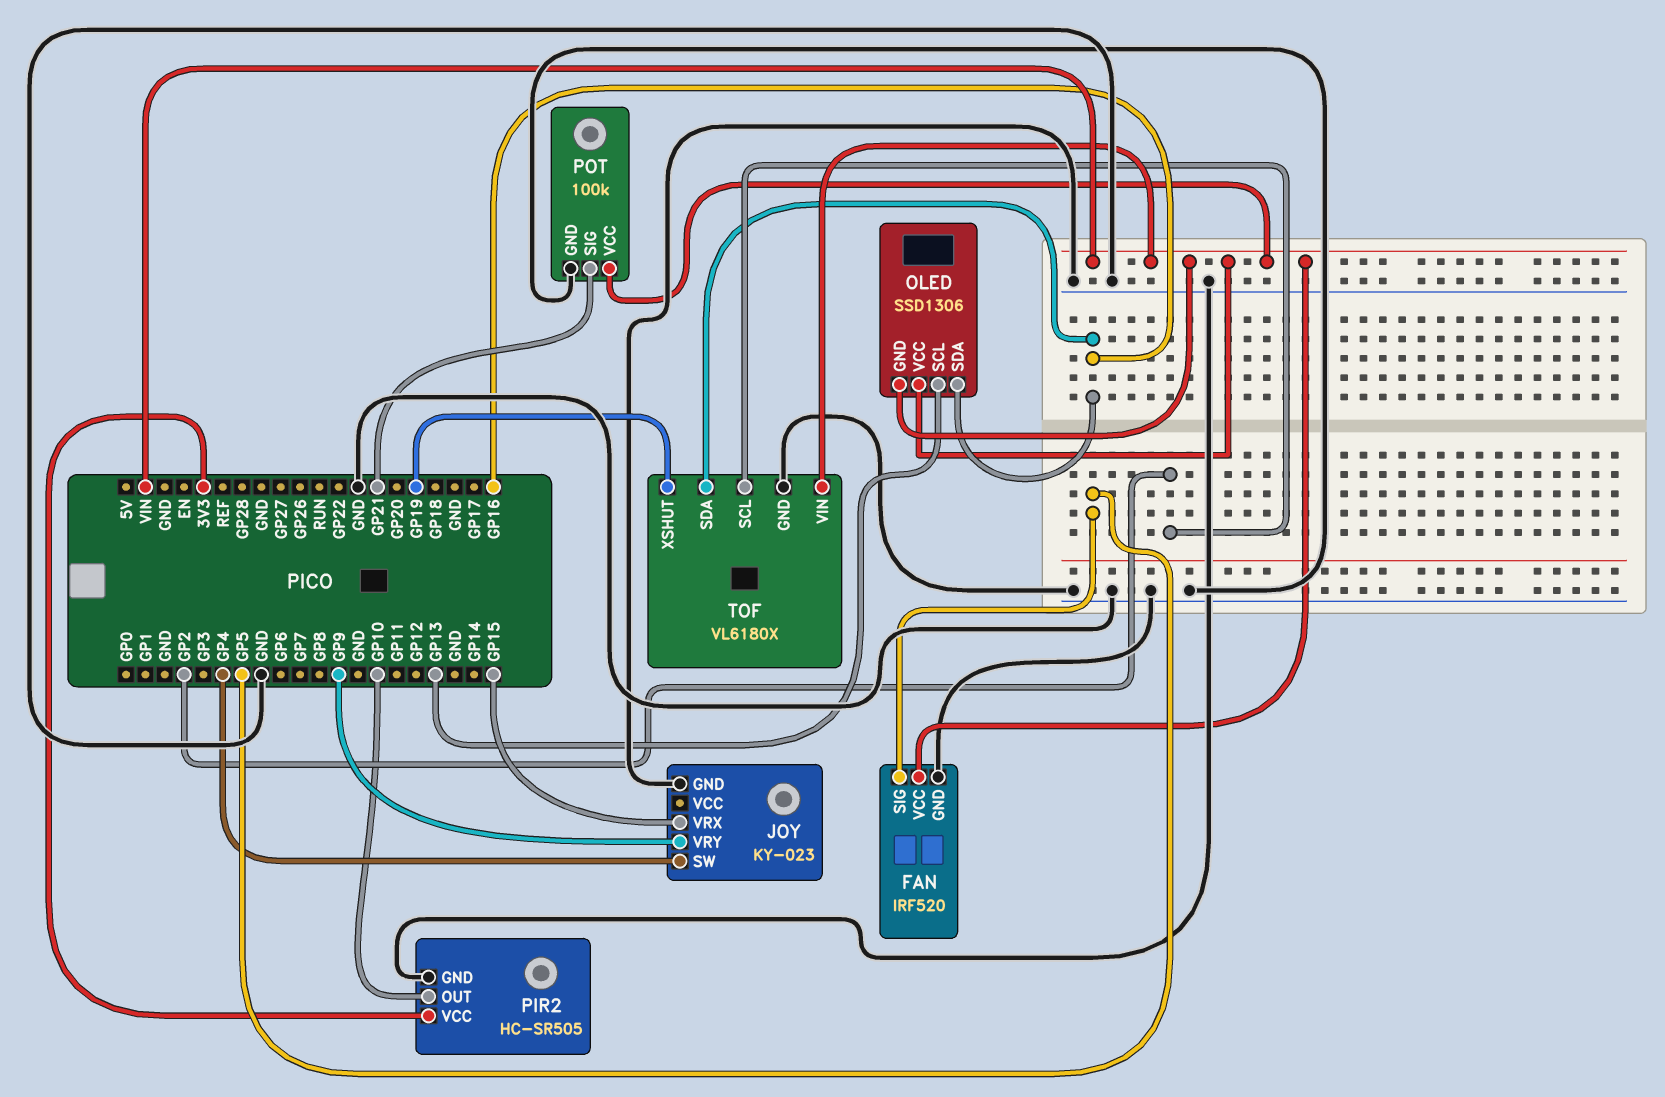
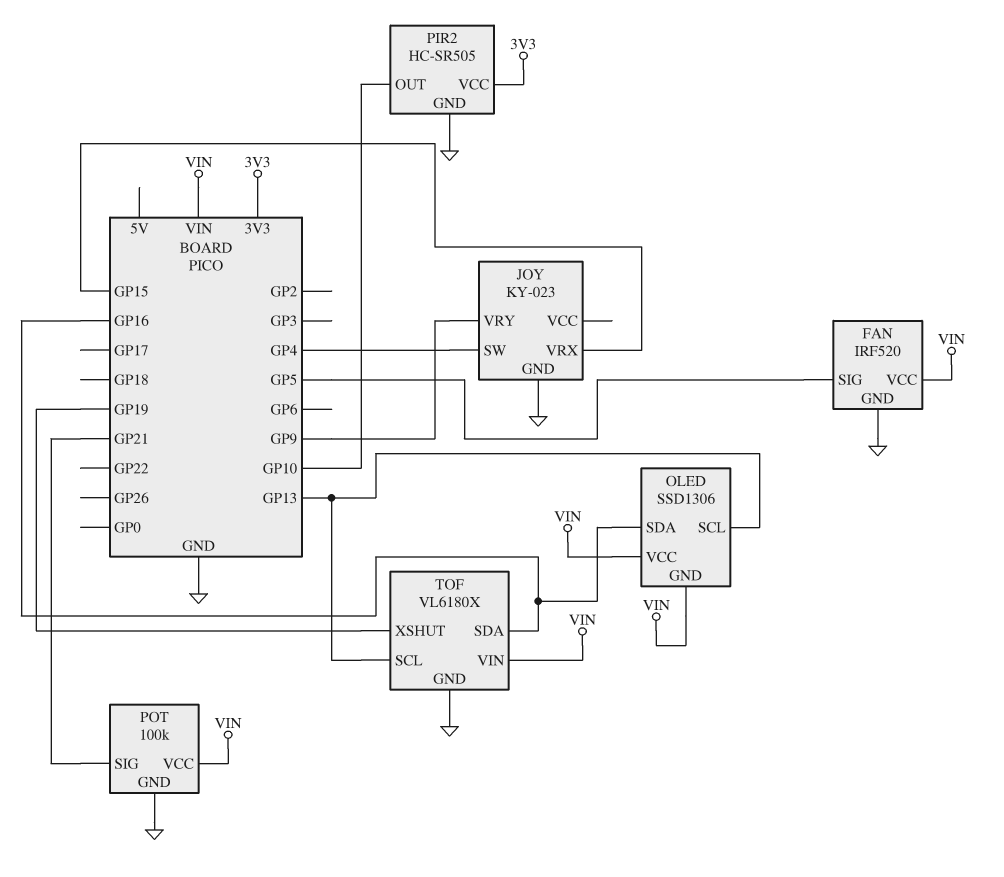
TOF pin SCL: GP2 -> GP13

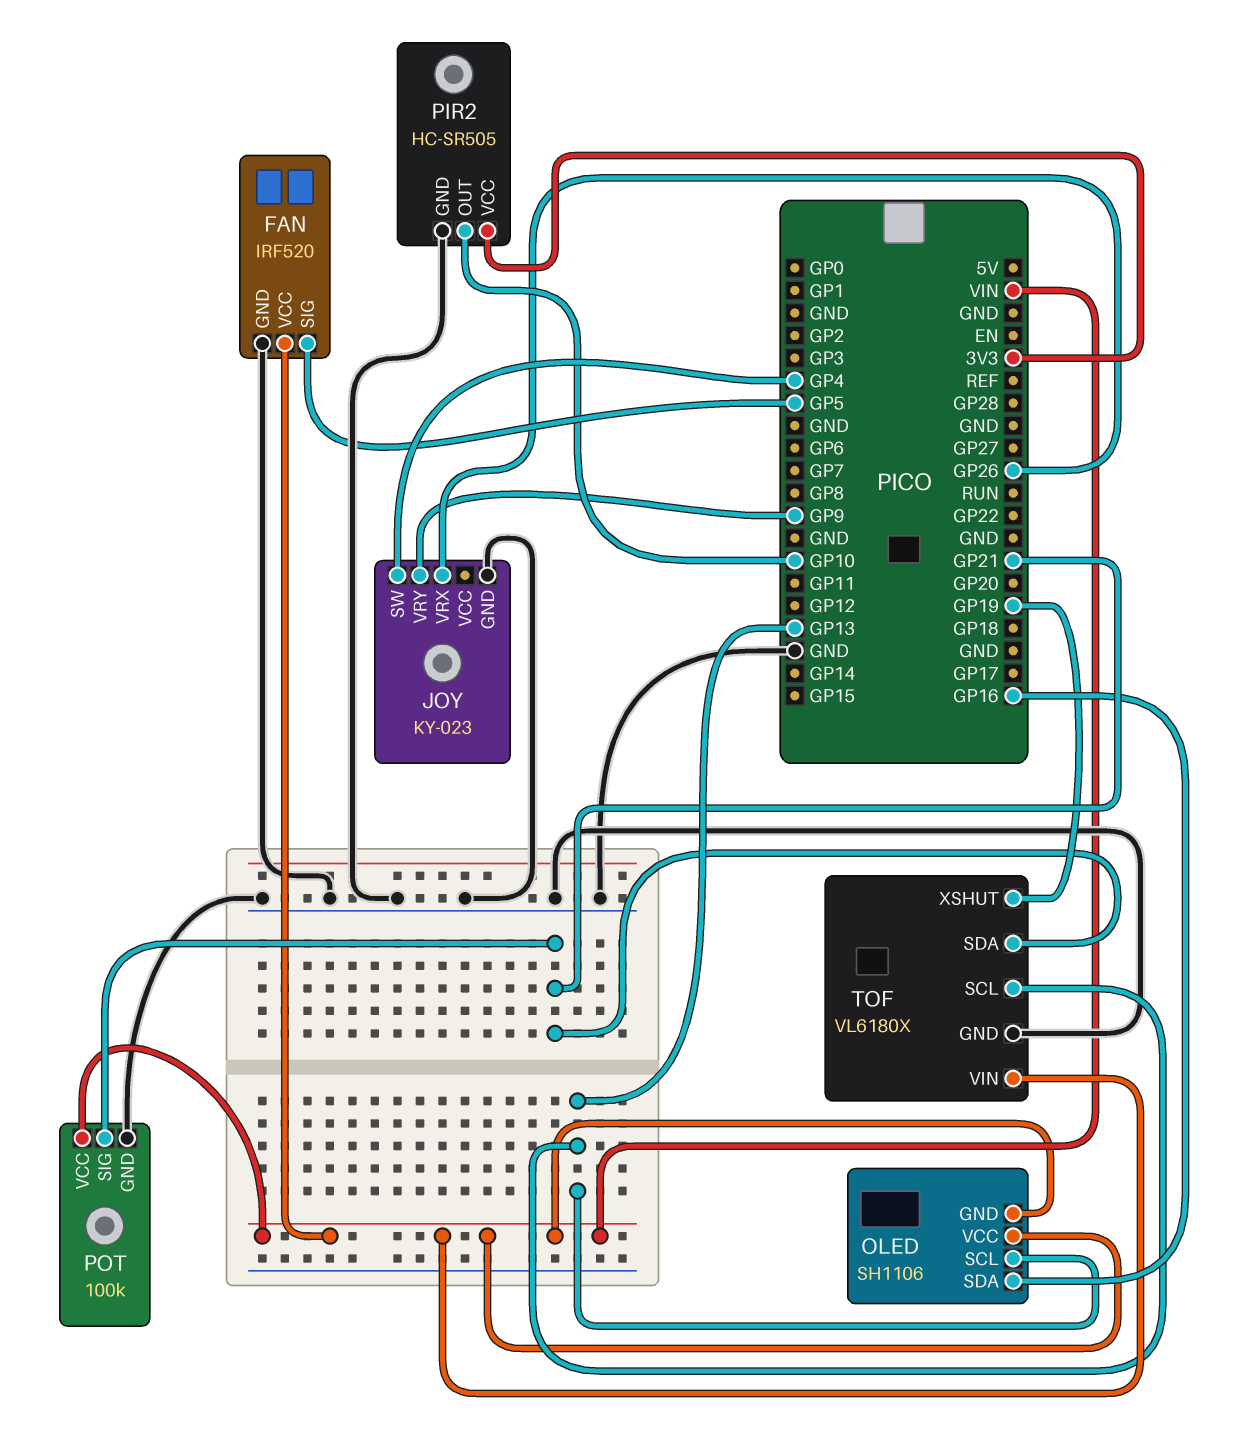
JOY pin VRX: GP15 -> GP26
OLED: SSD1306 -> SH1106
TOF pin SDA: GP16 -> GP21

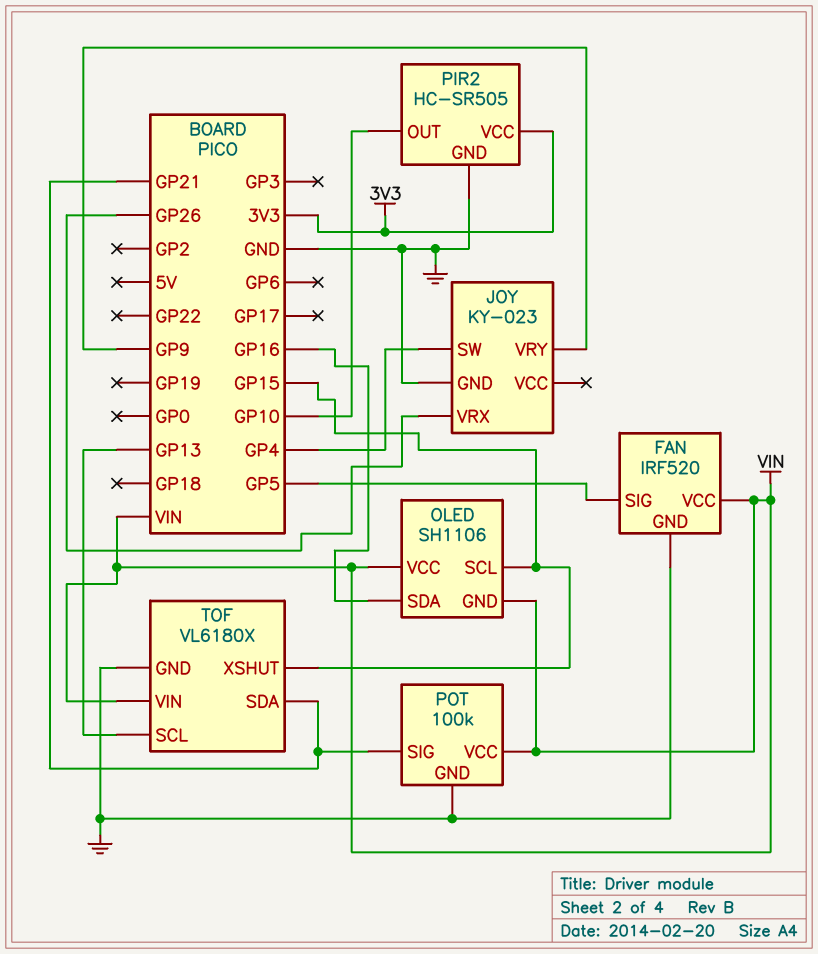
OLED pin SCL: GP13 -> GP15
TOF pin XSHUT: GP19 -> GP15

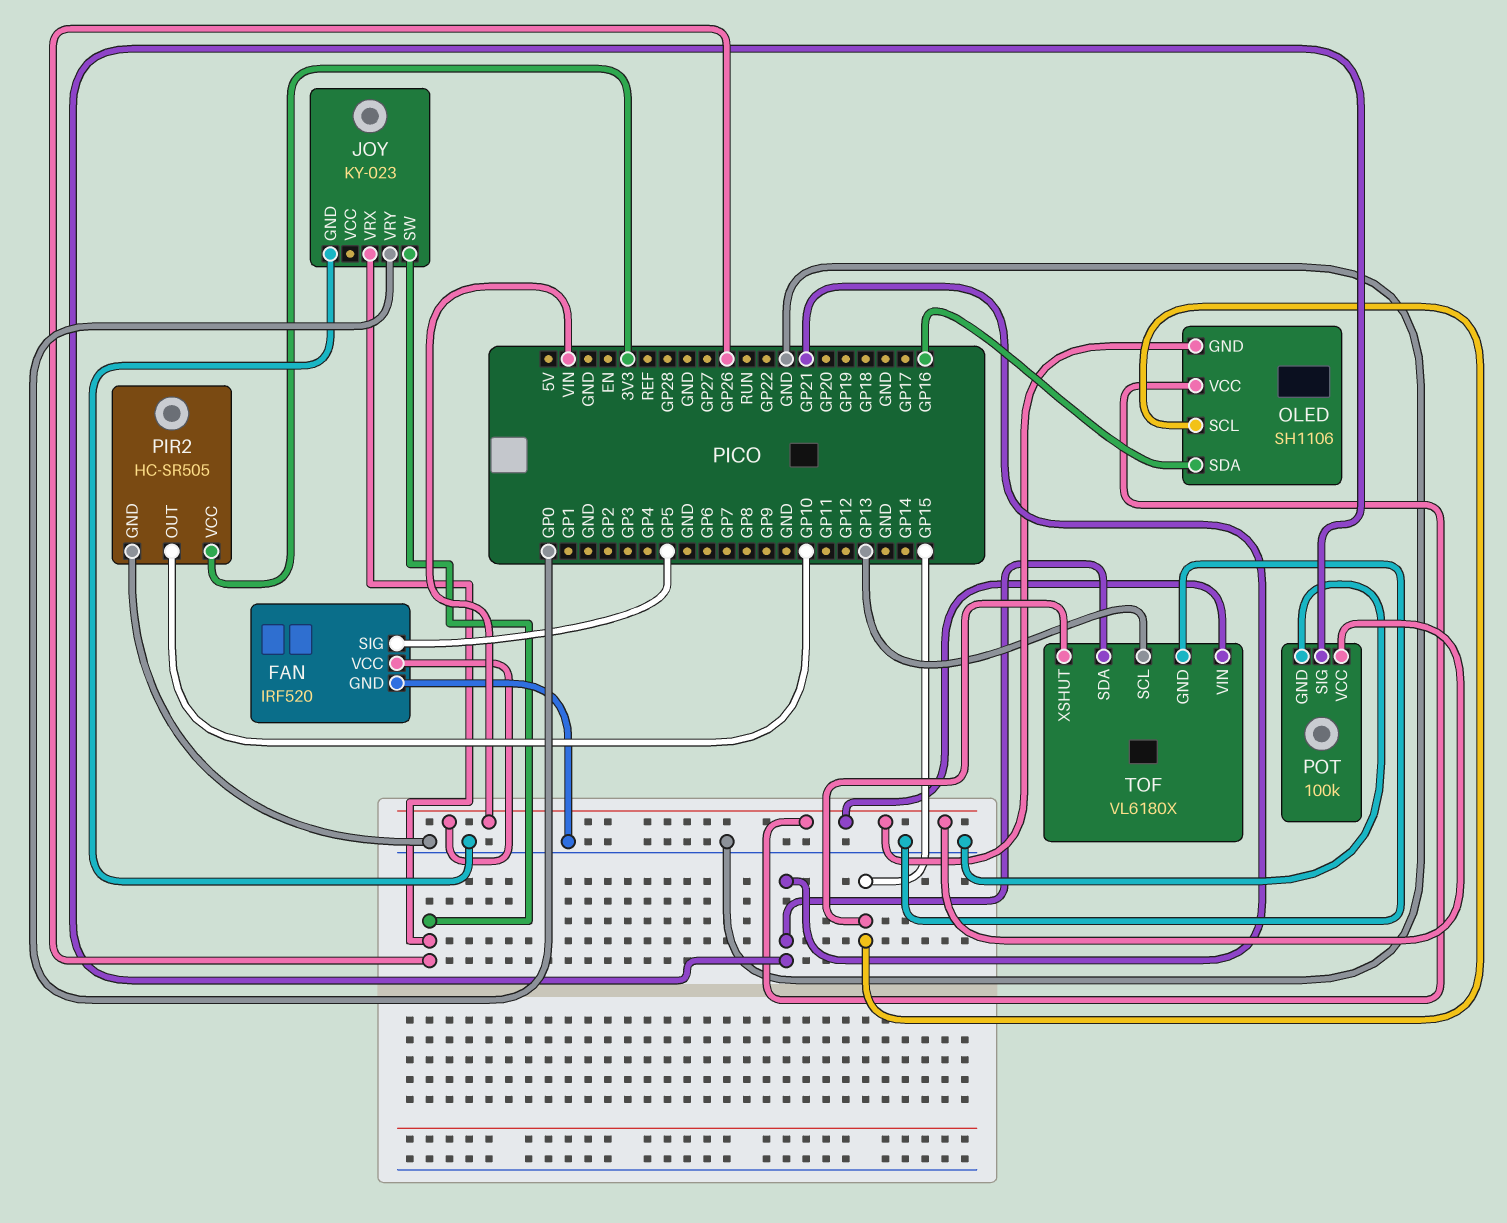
JOY pin SW: GP4 -> GP26
JOY pin VRY: GP9 -> GP0

